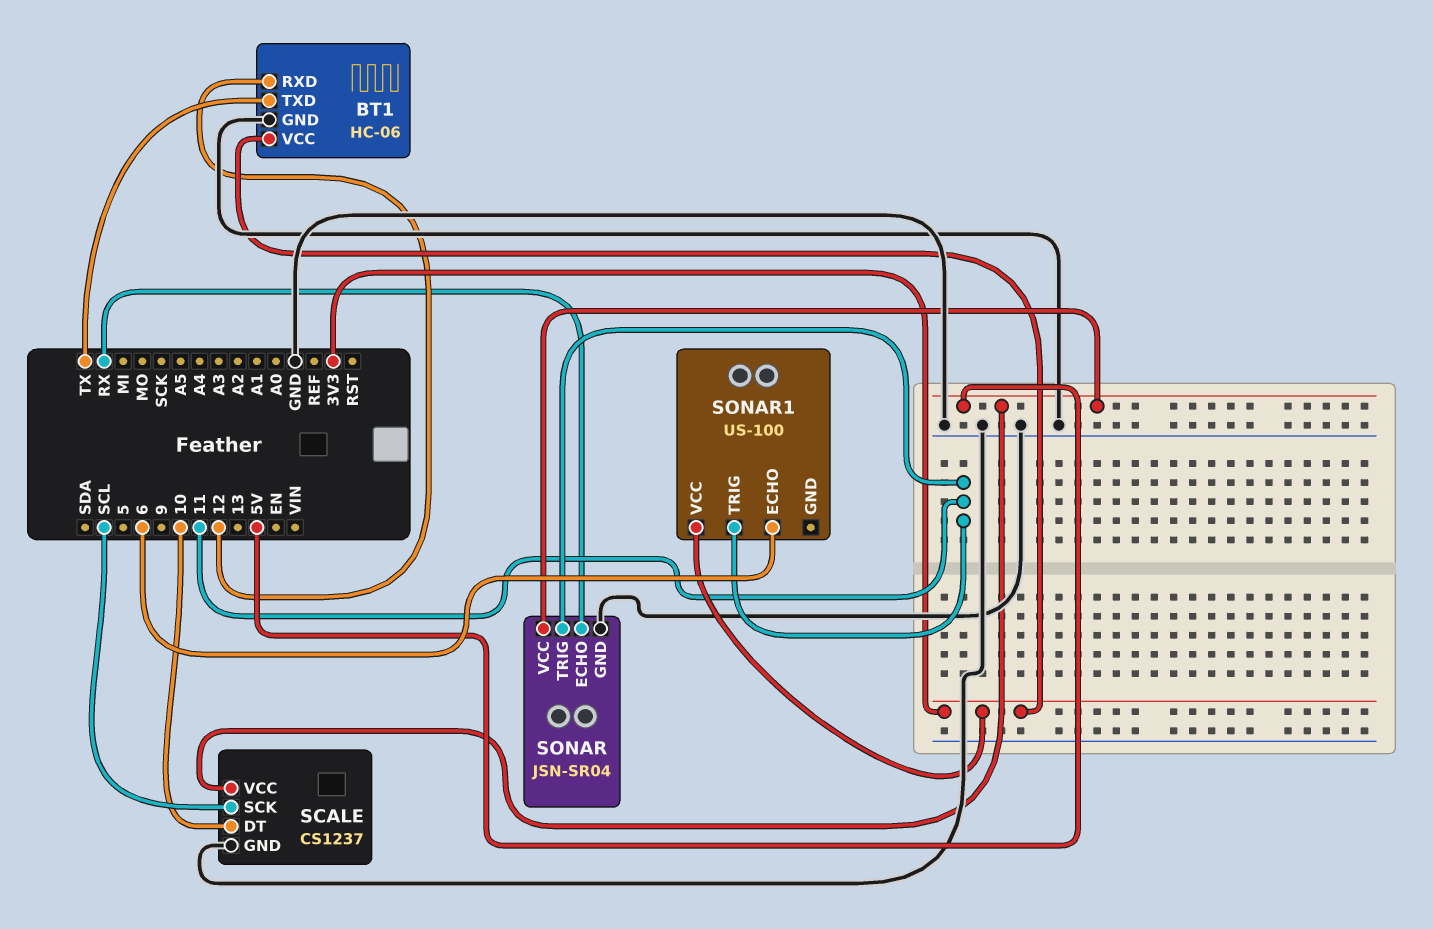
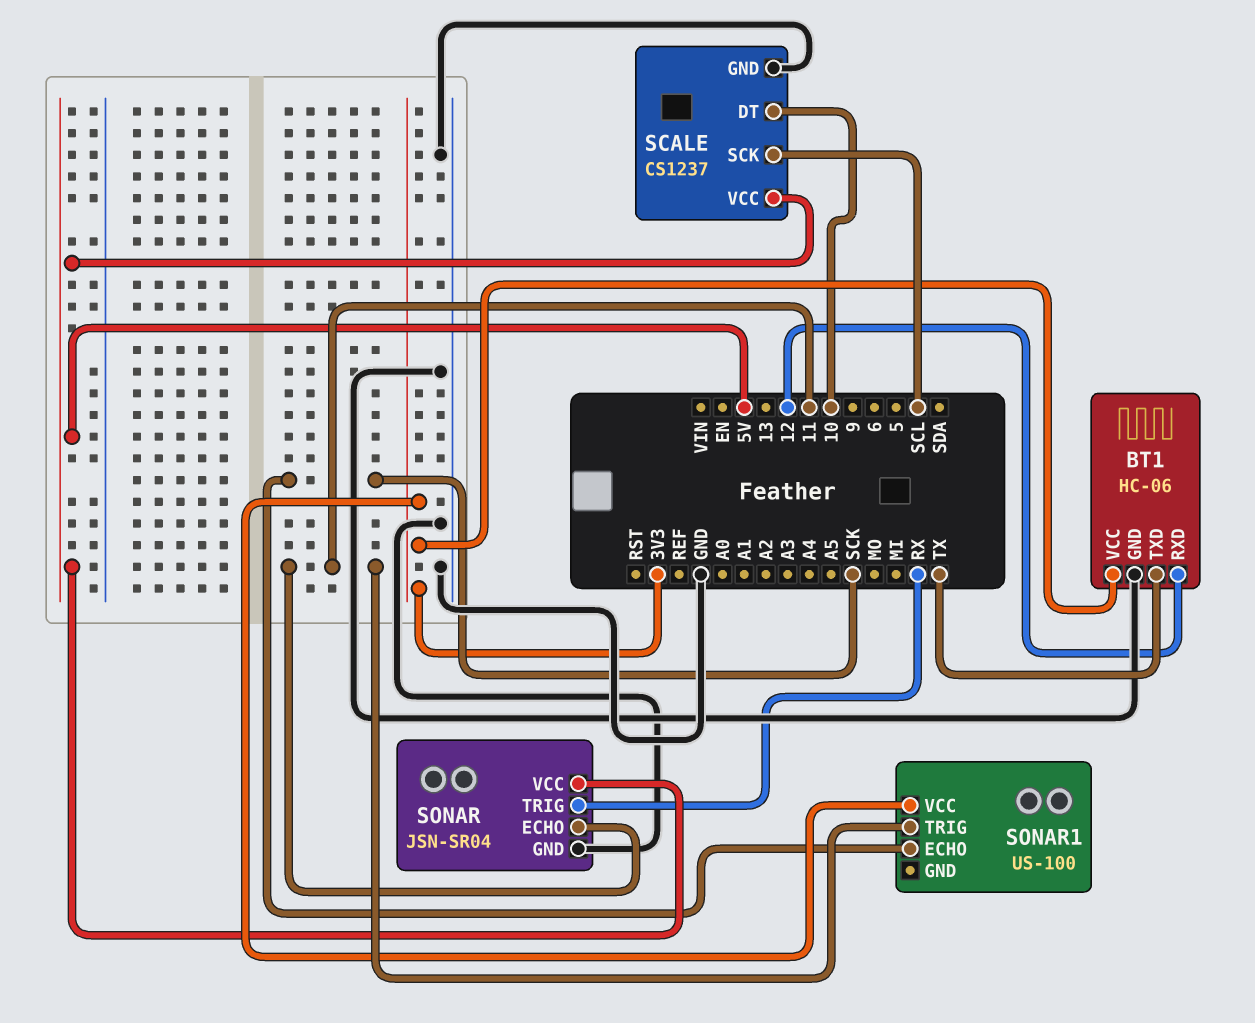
SONAR pin ECHO: RX -> 11
SONAR pin TRIG: 11 -> RX
SONAR1 pin ECHO: 6 -> SCK

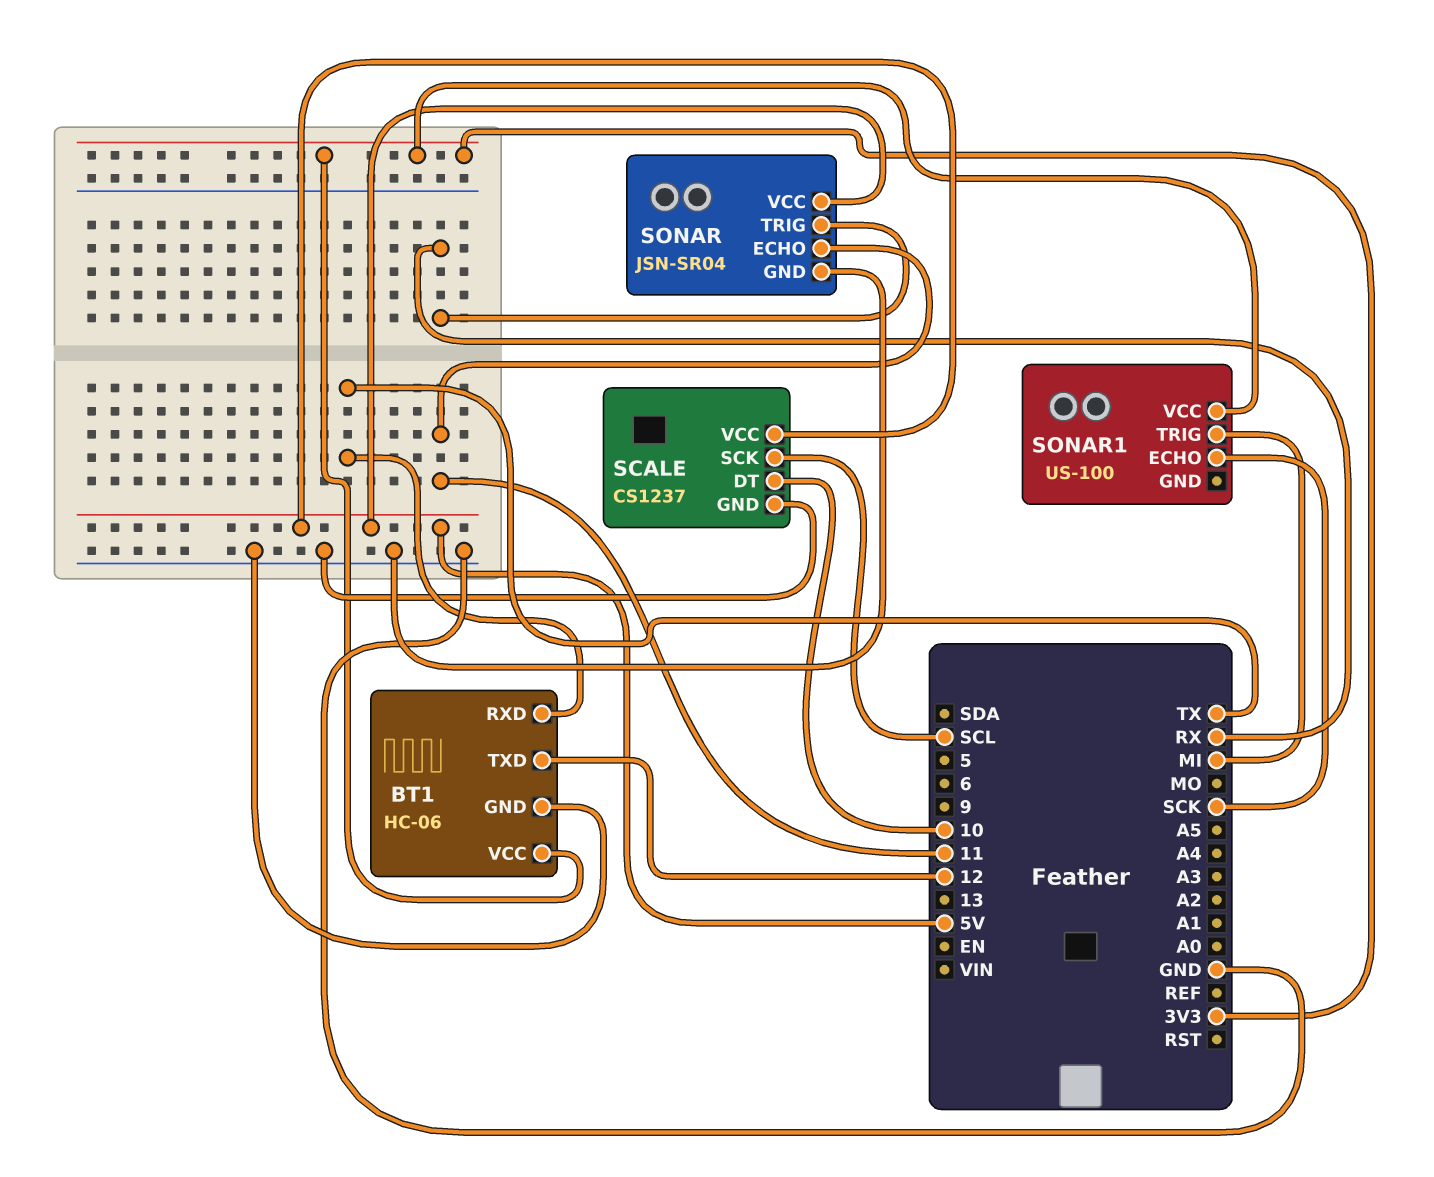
BT1 pin RXD: 12 -> TX
BT1 pin TXD: TX -> 12
SONAR1 pin TRIG: 11 -> MI

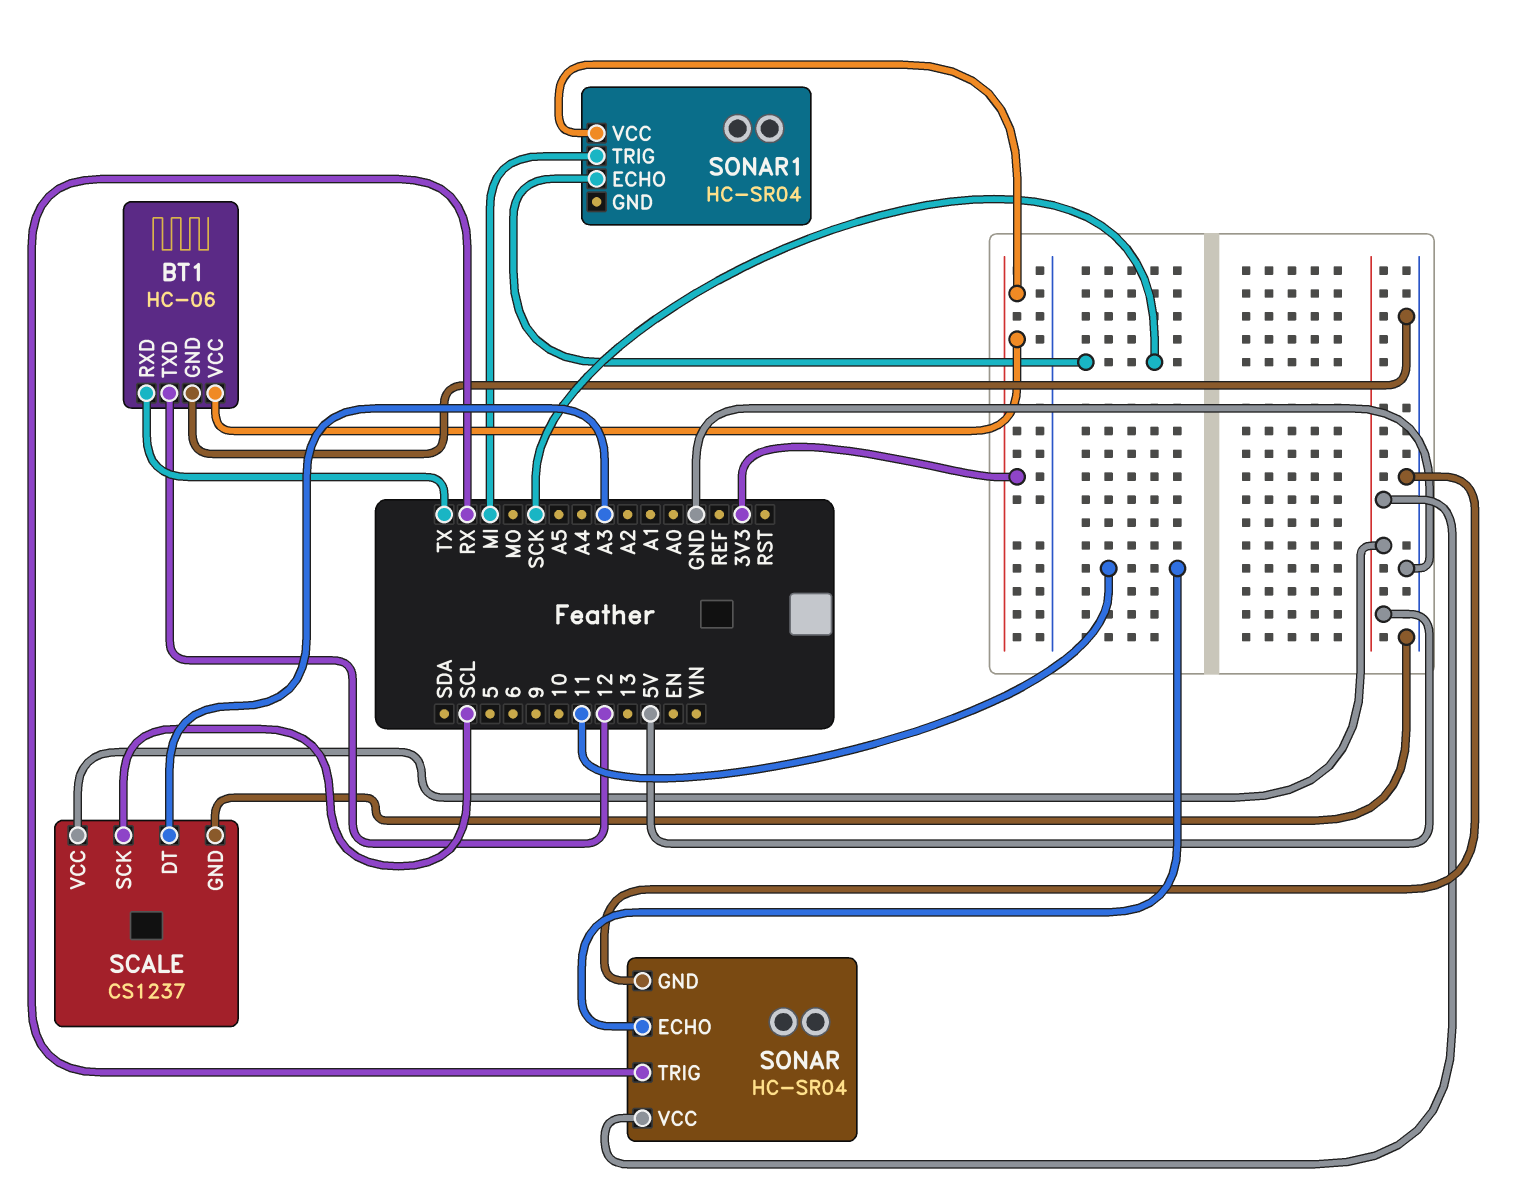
SCALE pin DT: 10 -> A3
SONAR: JSN-SR04 -> HC-SR04
SONAR1: US-100 -> HC-SR04

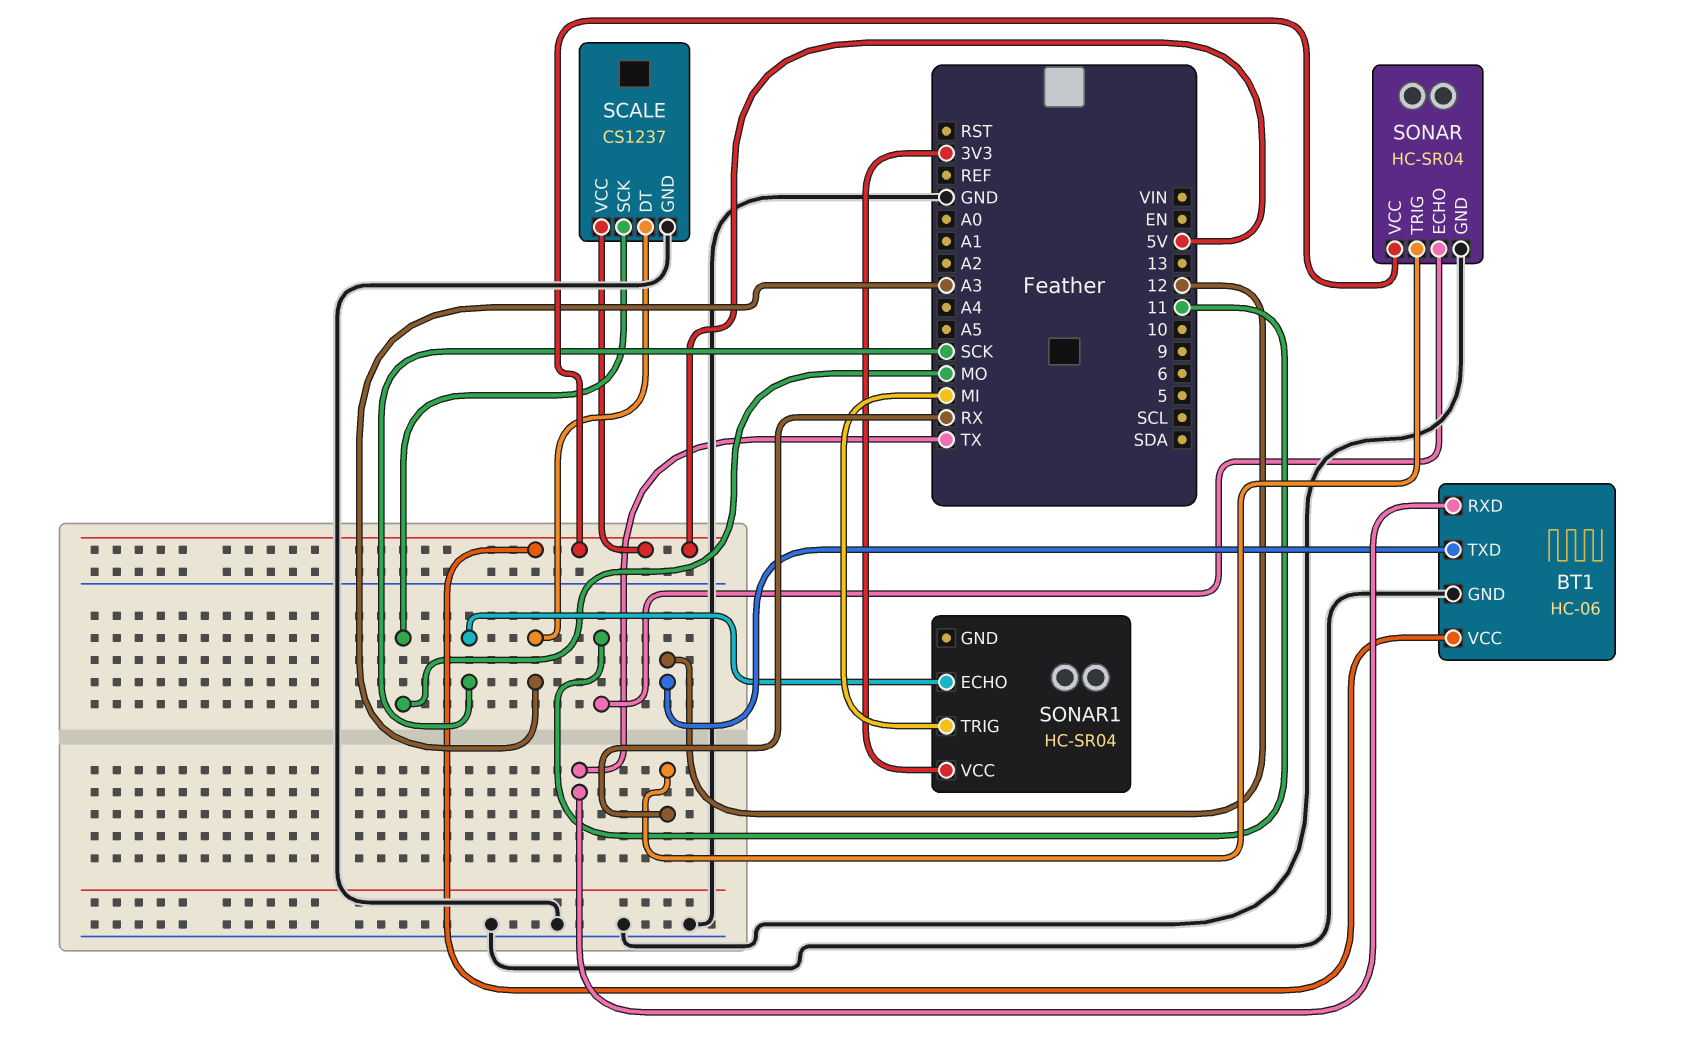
BT1 pin VCC: 3V3 -> 5V
SCALE pin SCK: SCL -> MO

